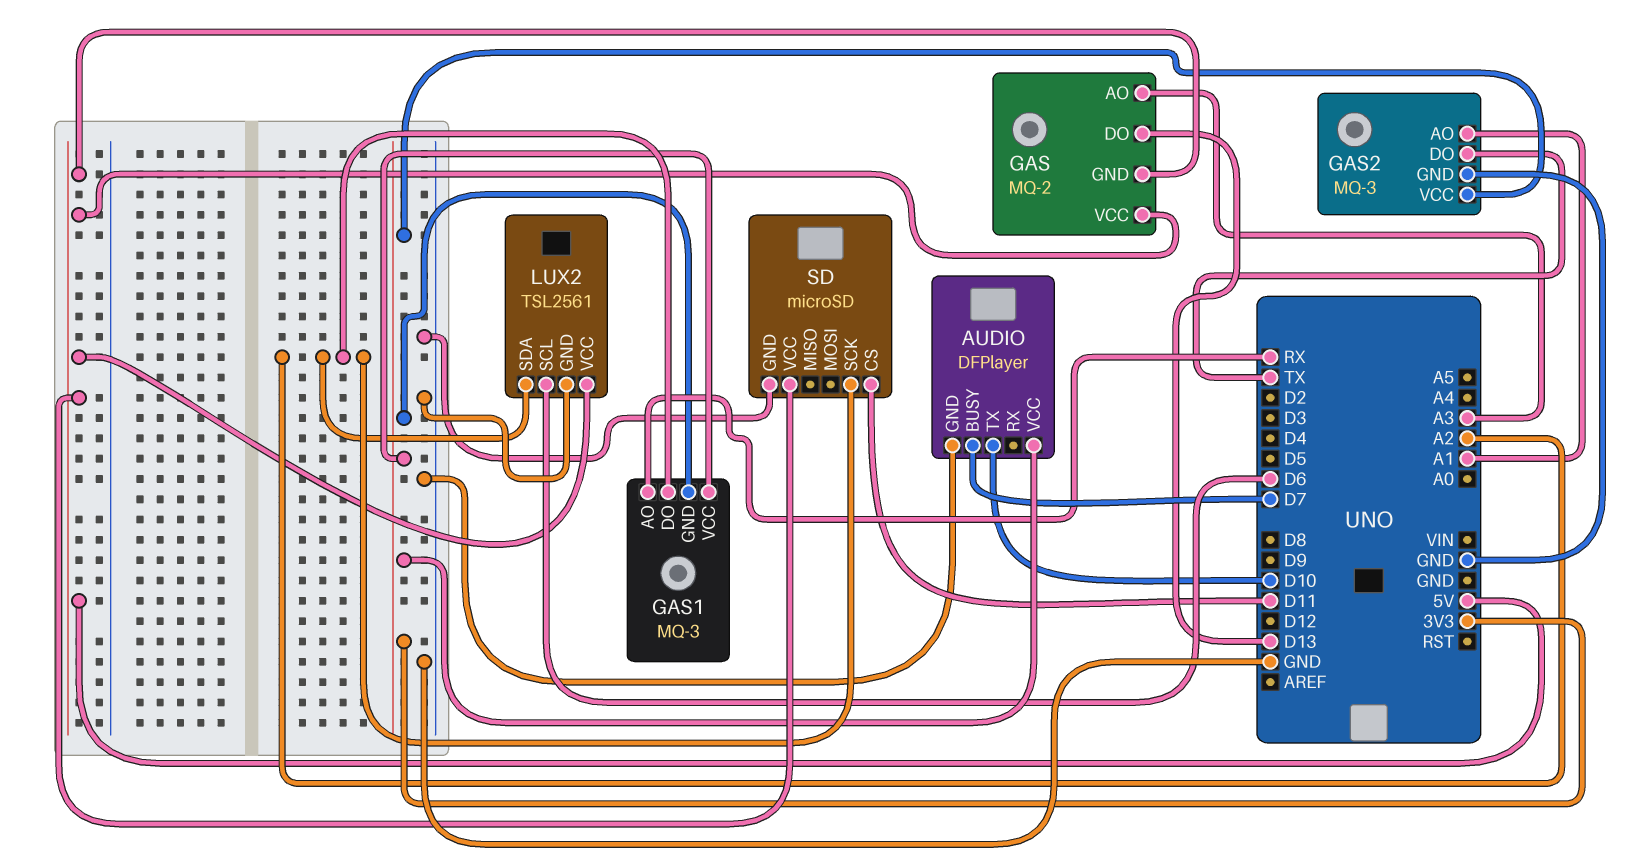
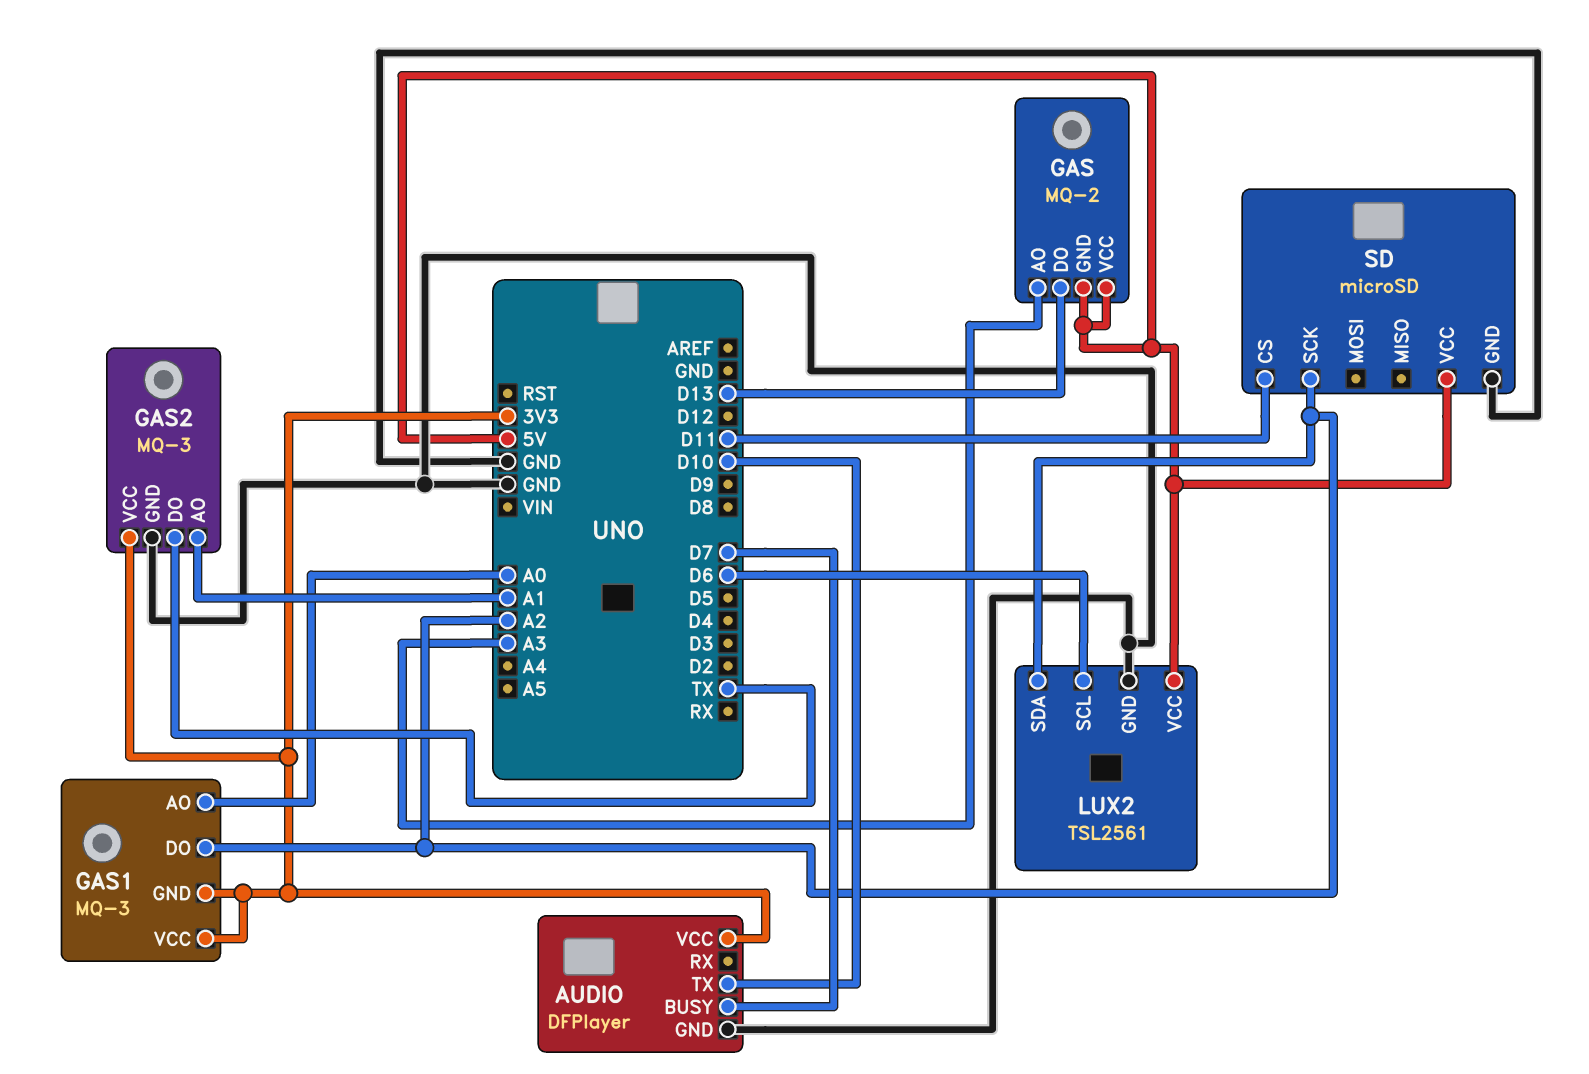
GAS1 pin AO: RX -> A0

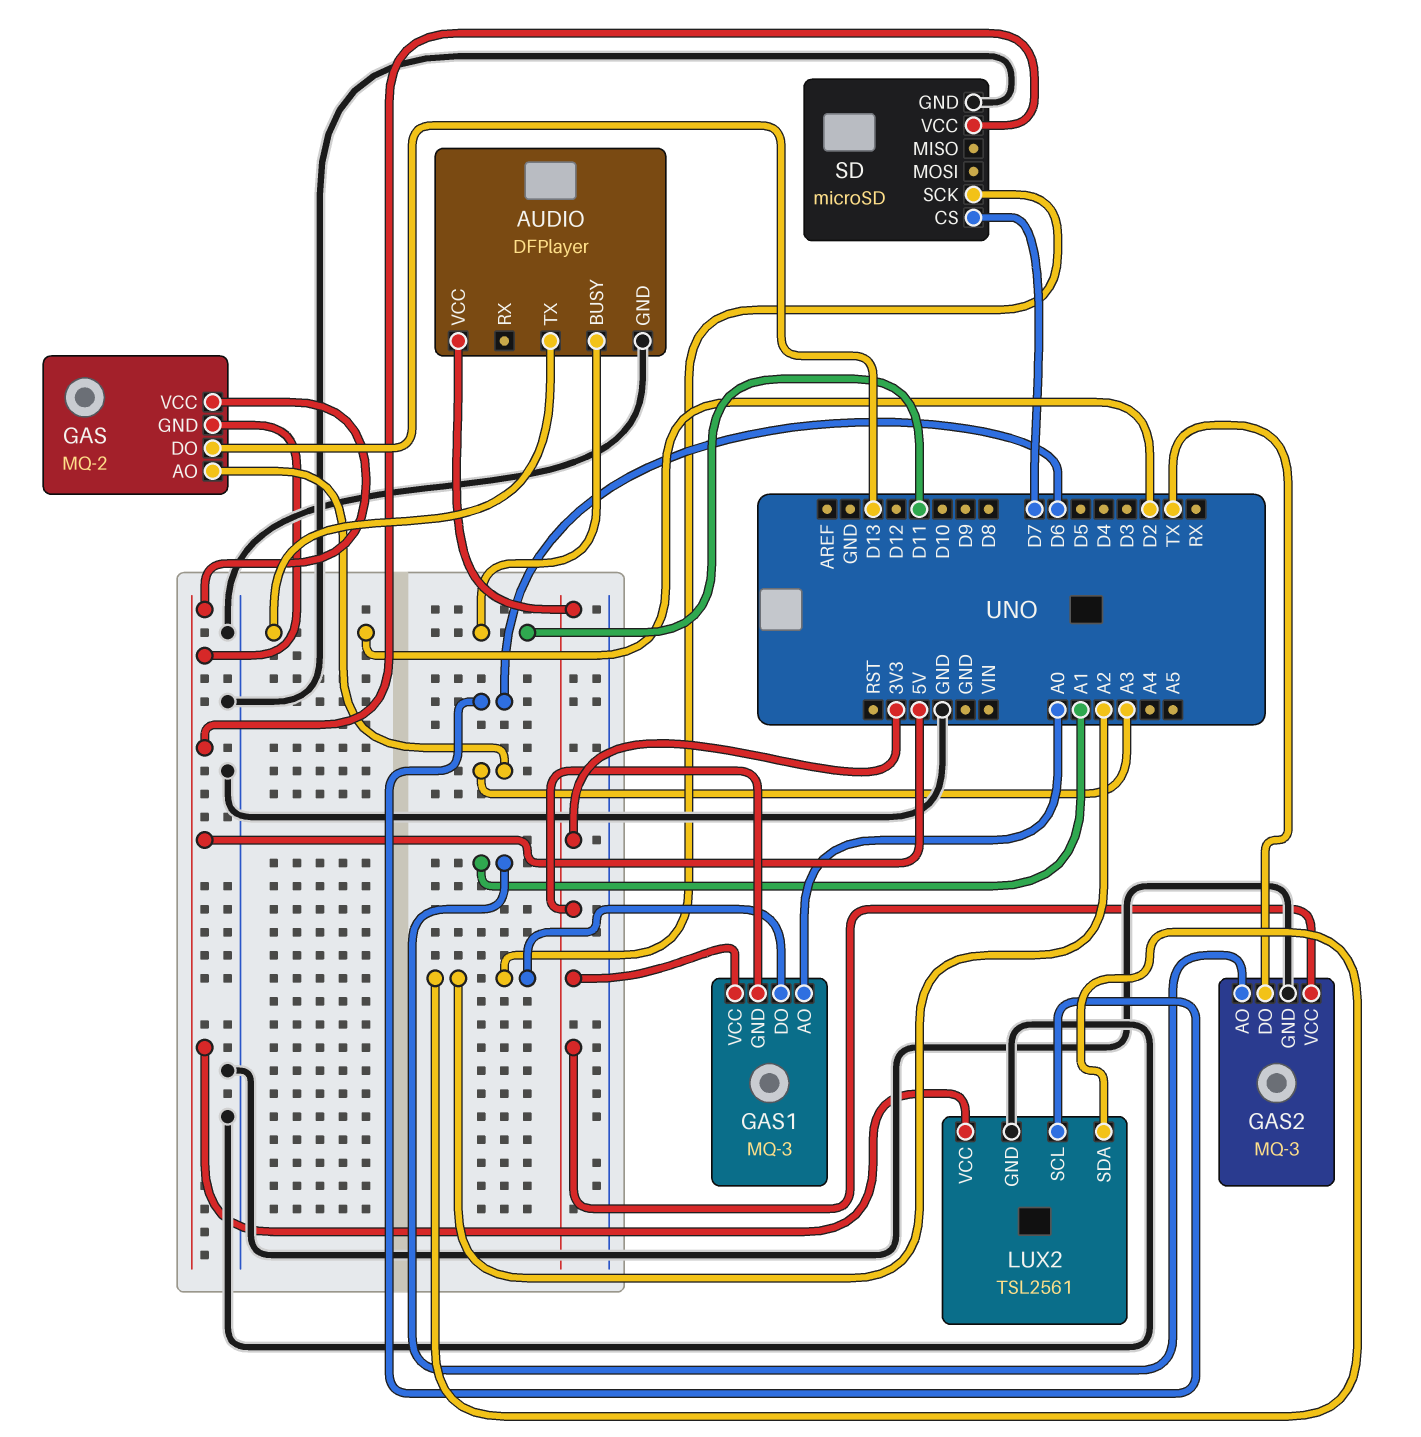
AUDIO pin BUSY: D7 -> D11
AUDIO pin TX: D10 -> D2
SD pin CS: D11 -> D7

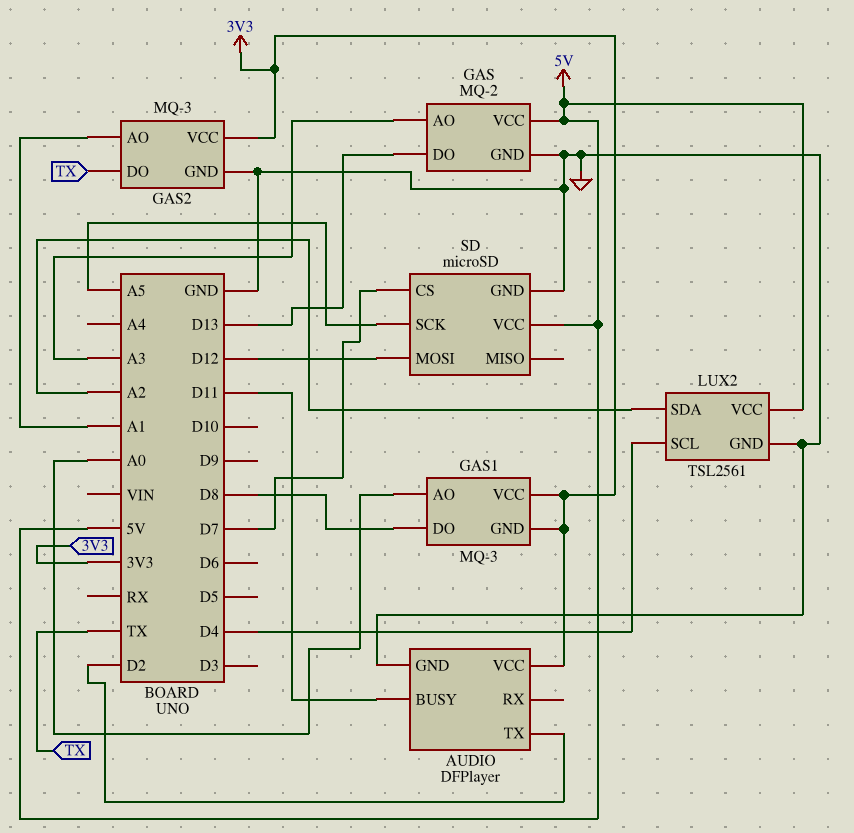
GAS pin GND: 5V -> GND
GAS1 pin DO: A2 -> D8
LUX2 pin SCL: D6 -> D4
SD pin MOSI: none -> D12
SD pin SCK: A2 -> A5

